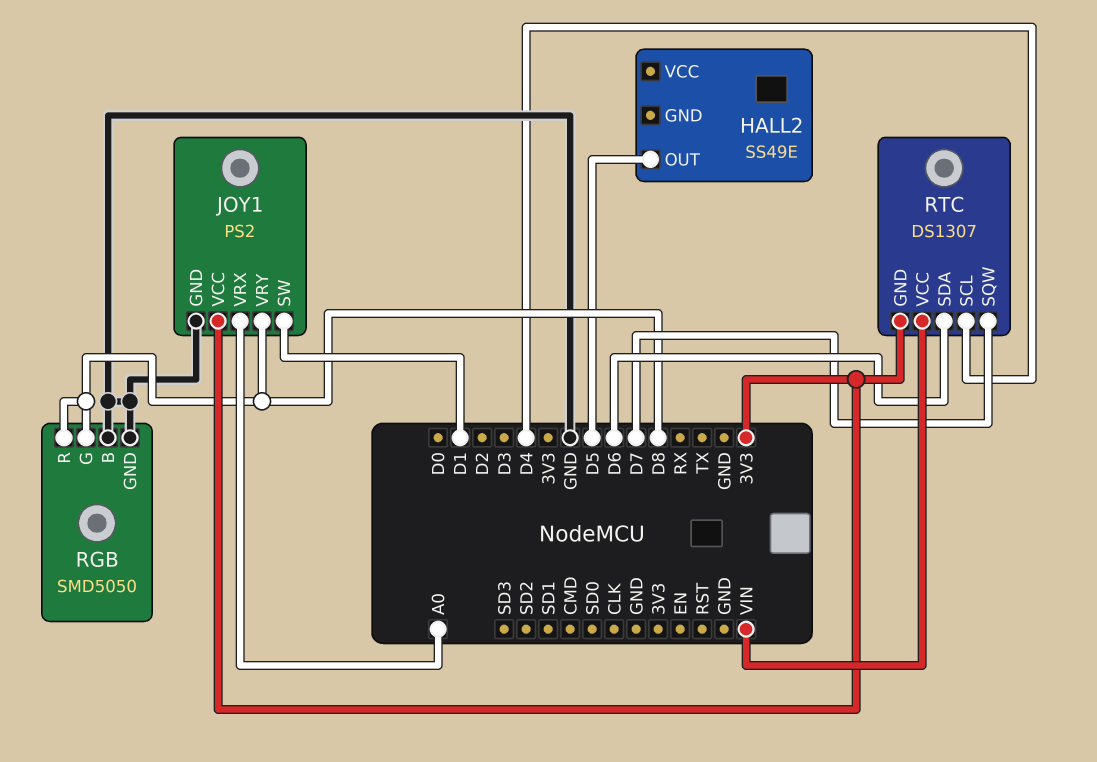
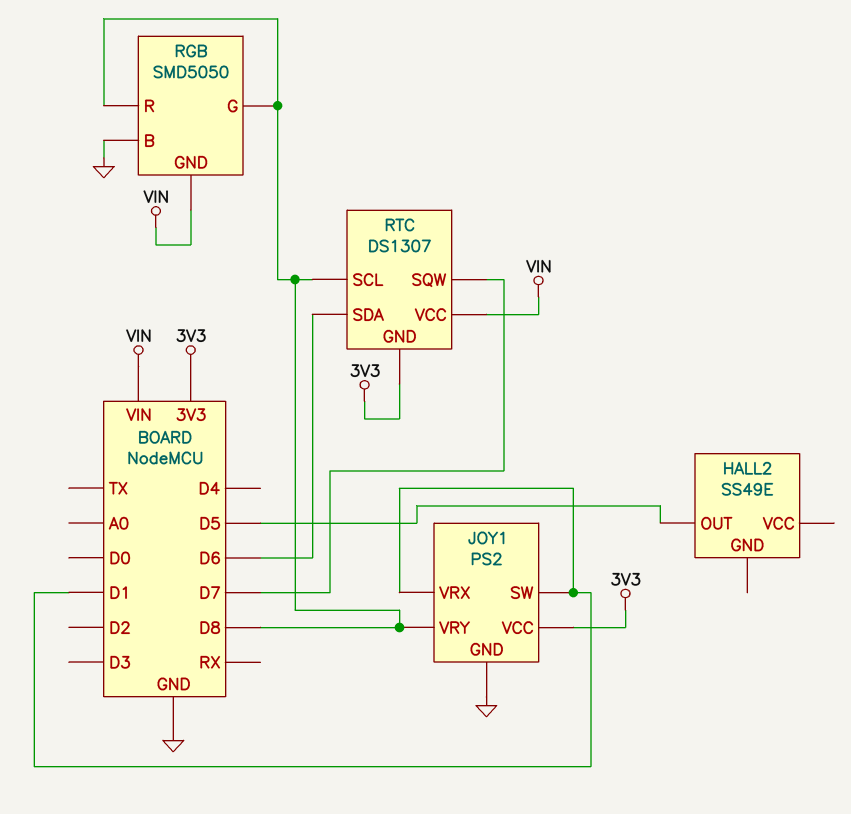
JOY1 pin VRX: A0 -> D1
RGB pin GND: GND -> VIN
RTC pin SCL: D4 -> D8

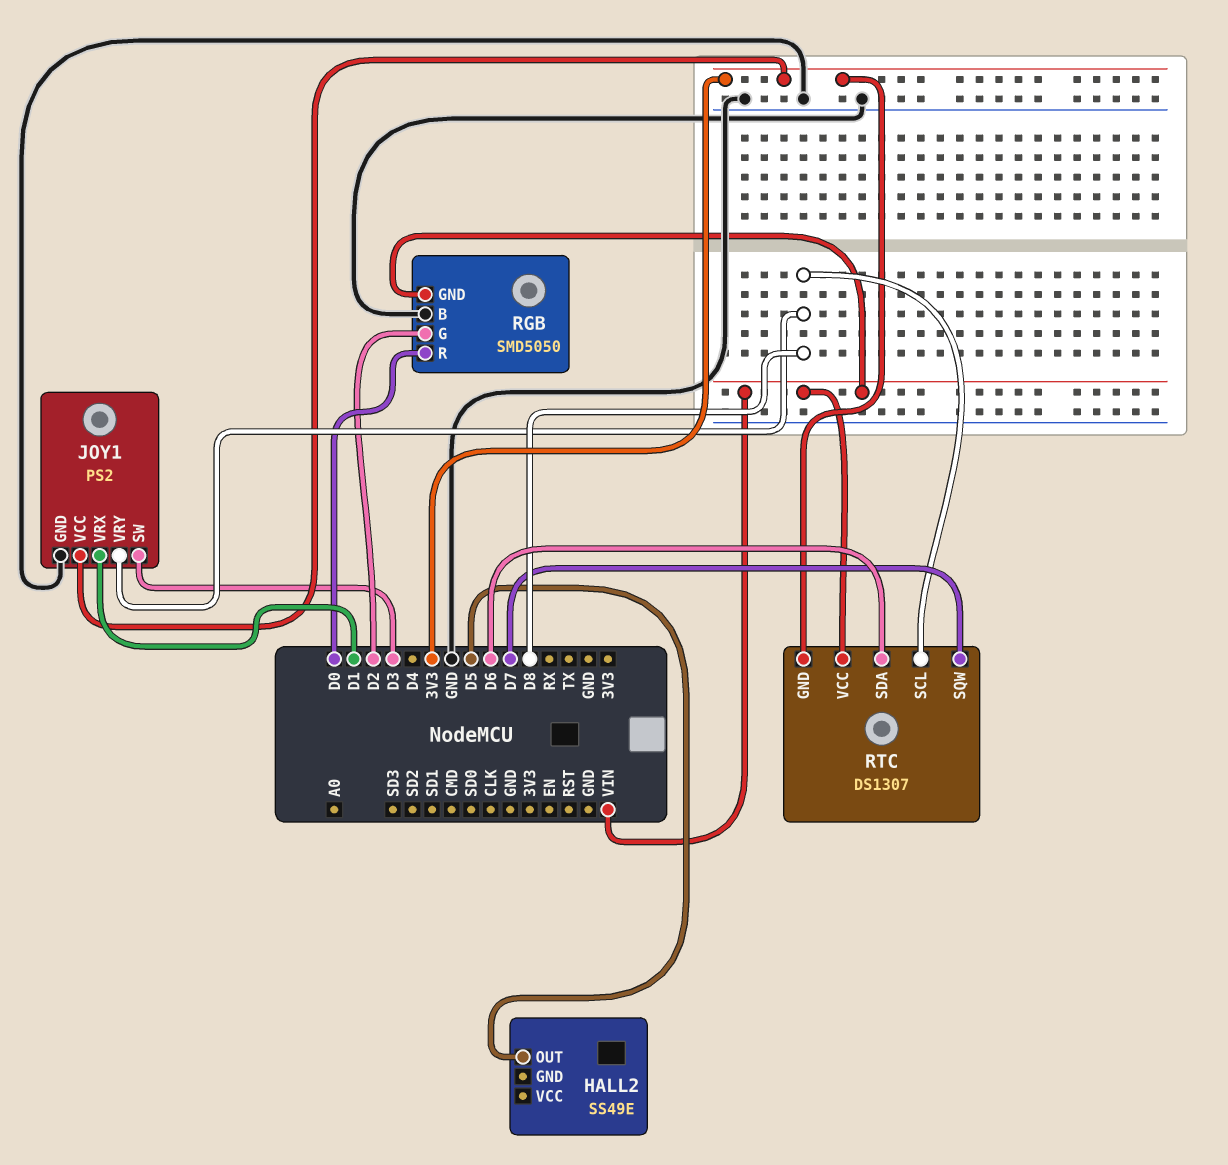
JOY1 pin SW: D1 -> D3
RGB pin G: D8 -> D2
RGB pin R: D8 -> D0

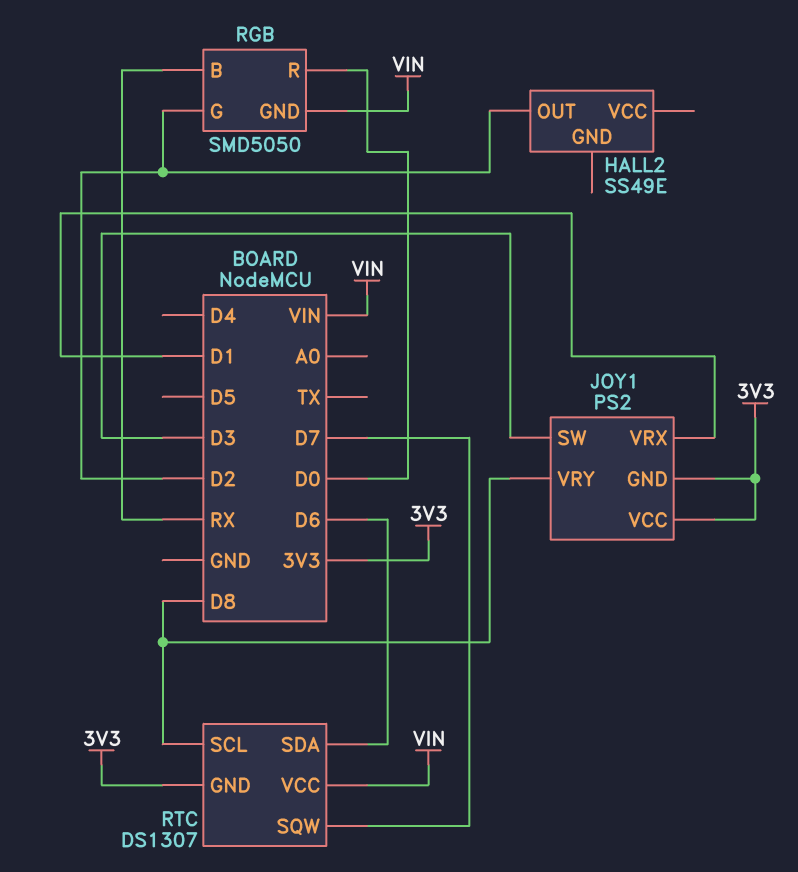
HALL2 pin OUT: D5 -> D2
JOY1 pin GND: GND -> 3V3
RGB pin B: GND -> RX

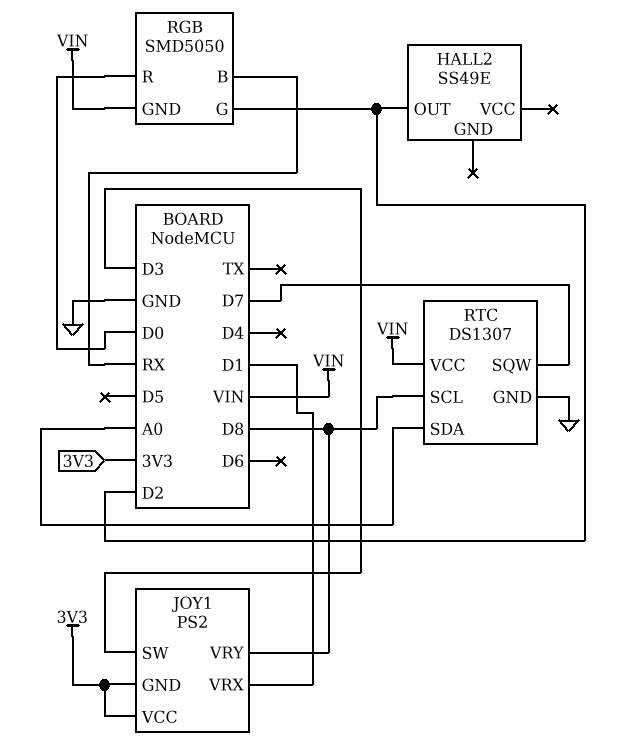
RTC pin GND: 3V3 -> GND
RTC pin SDA: D6 -> A0

